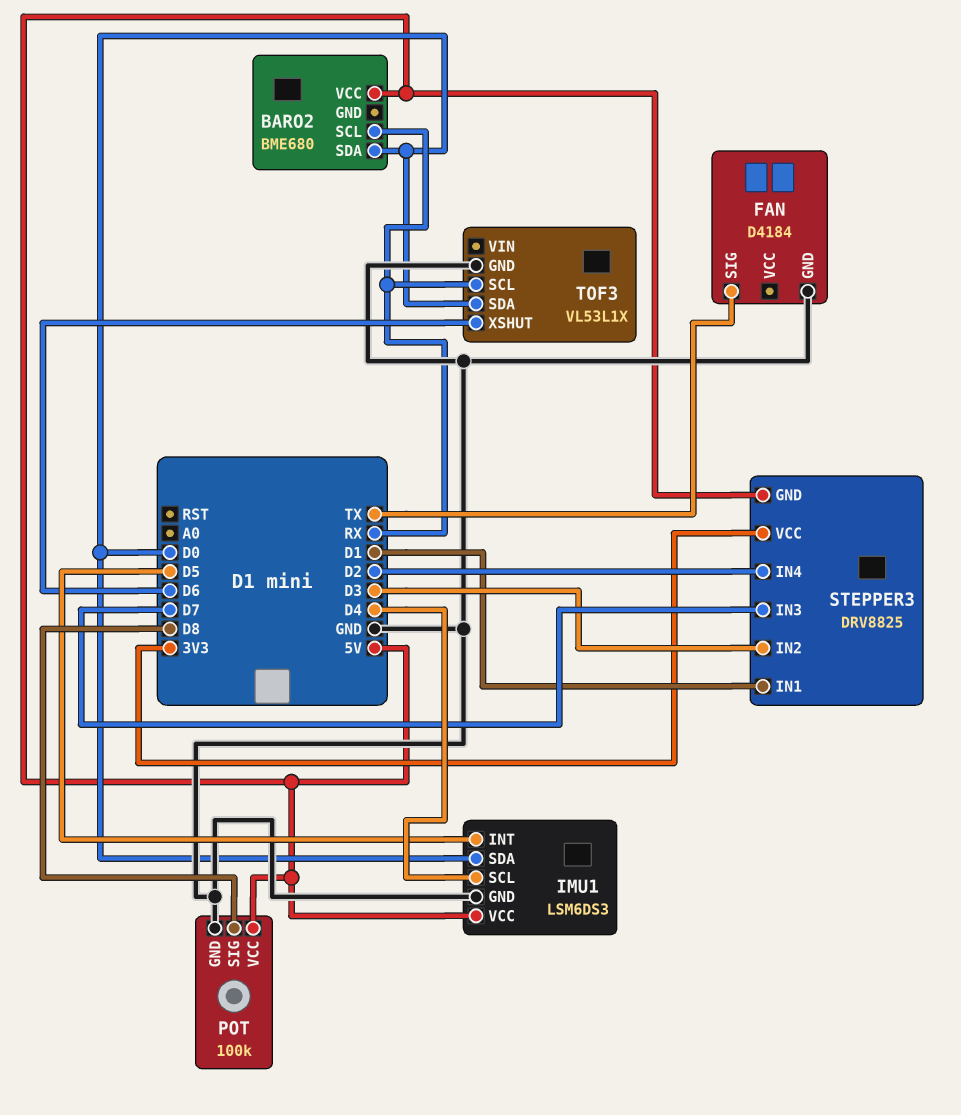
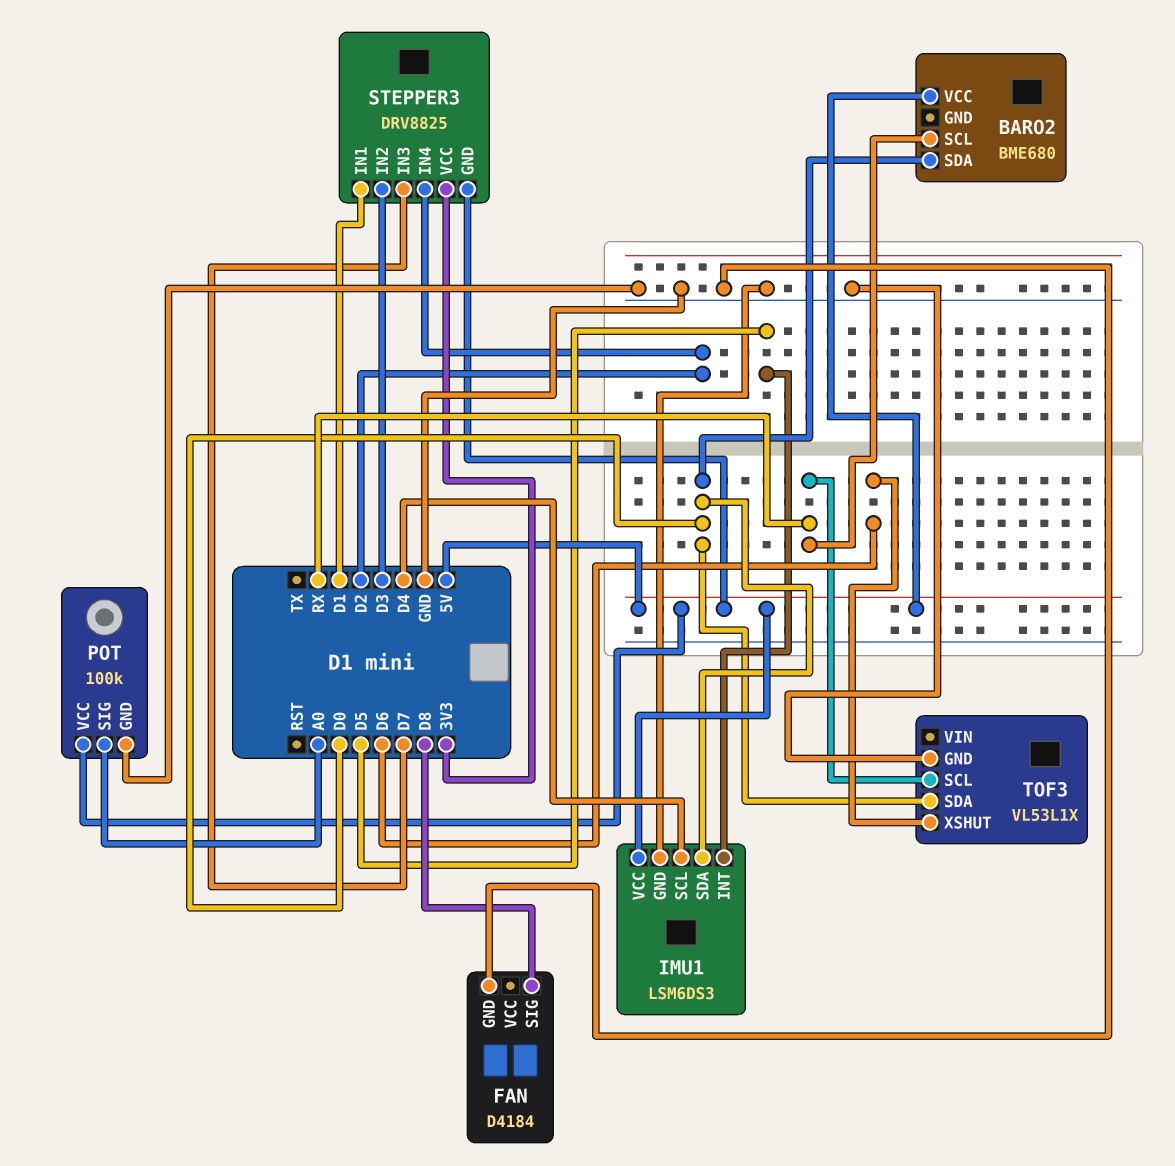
FAN pin SIG: TX -> D8
POT pin SIG: D8 -> A0

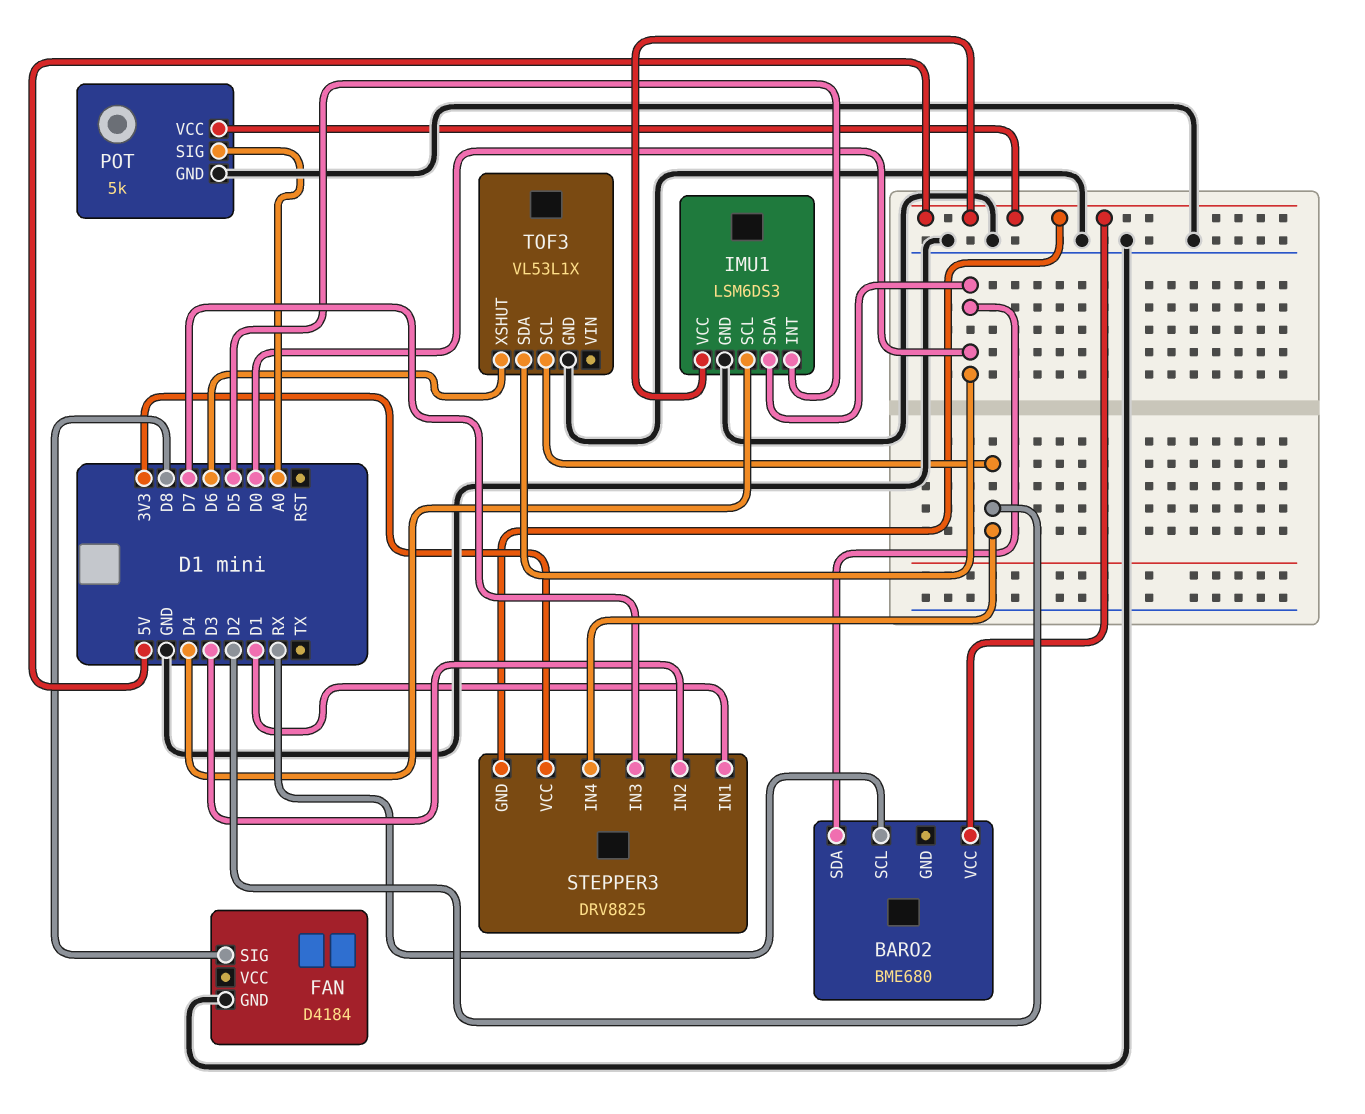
POT: 100k -> 5k
TOF3 pin SCL: RX -> D2

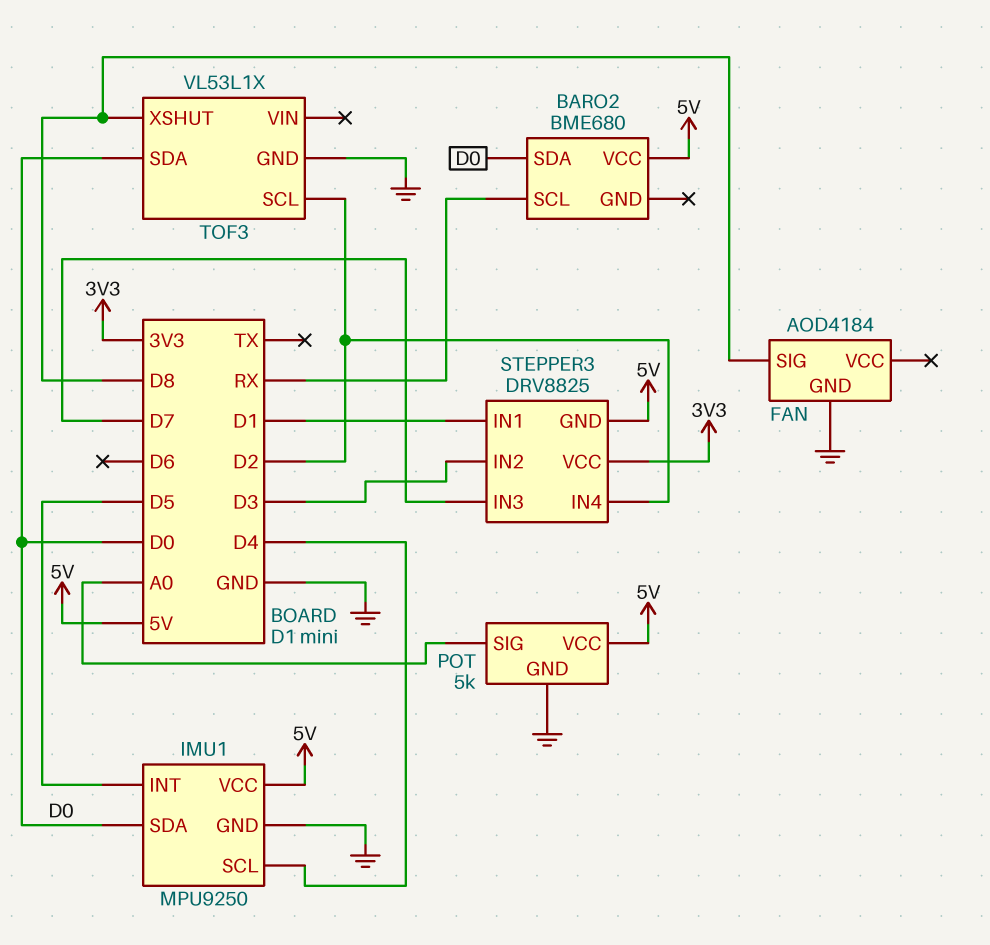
FAN: D4184 -> AOD4184
IMU1: LSM6DS3 -> MPU9250
TOF3 pin XSHUT: D6 -> D8

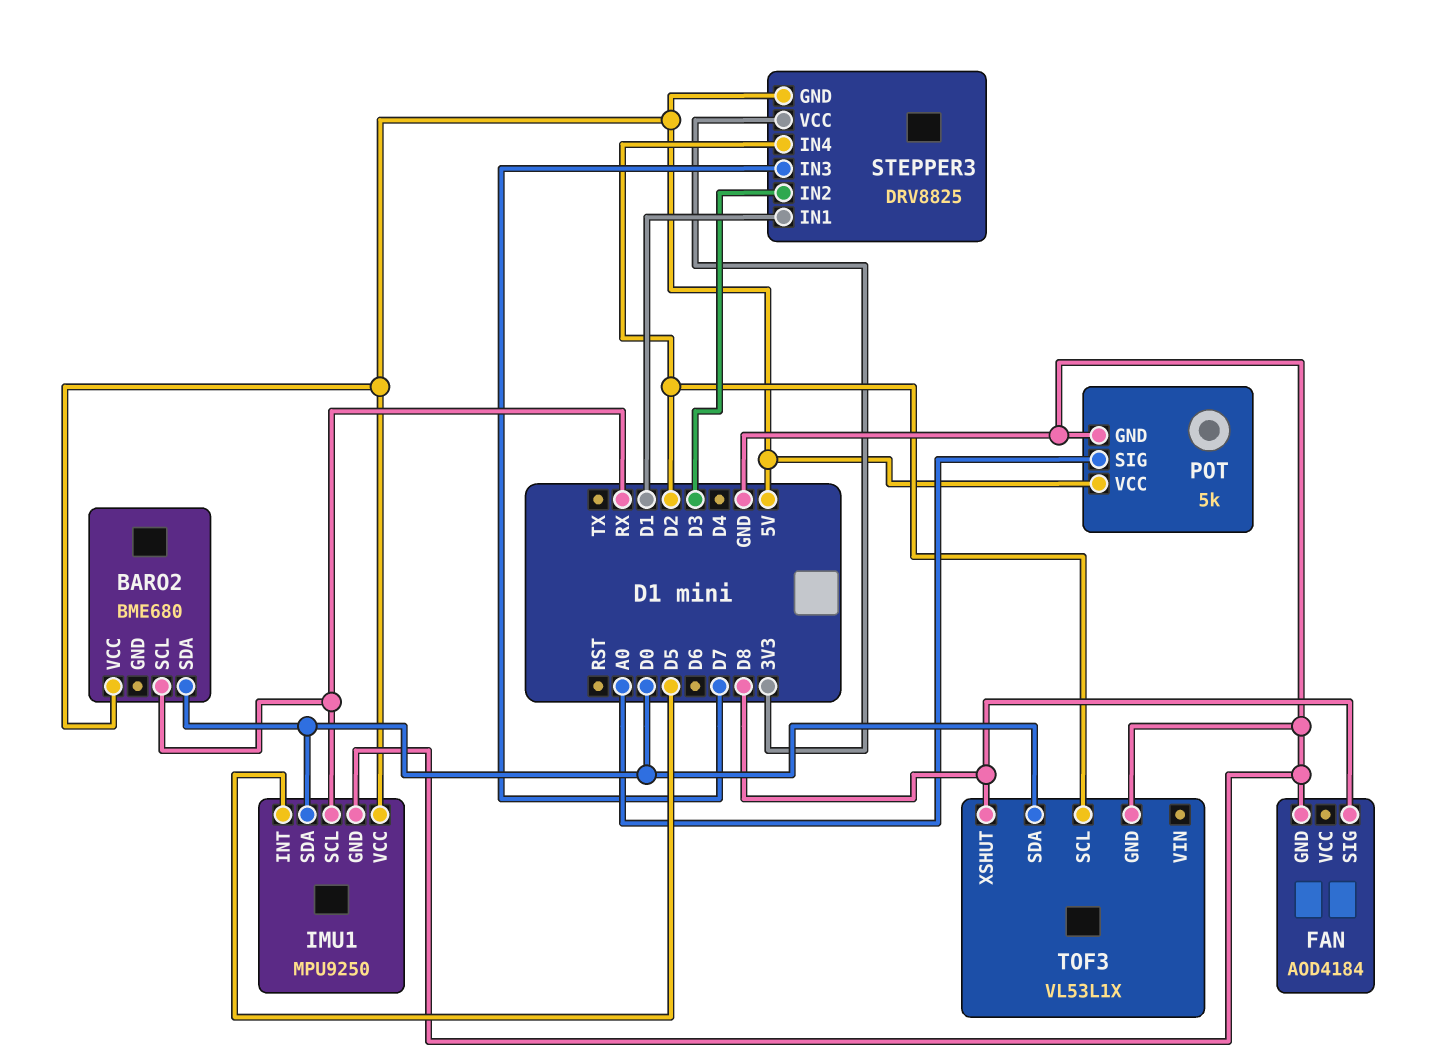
IMU1 pin SCL: D4 -> RX

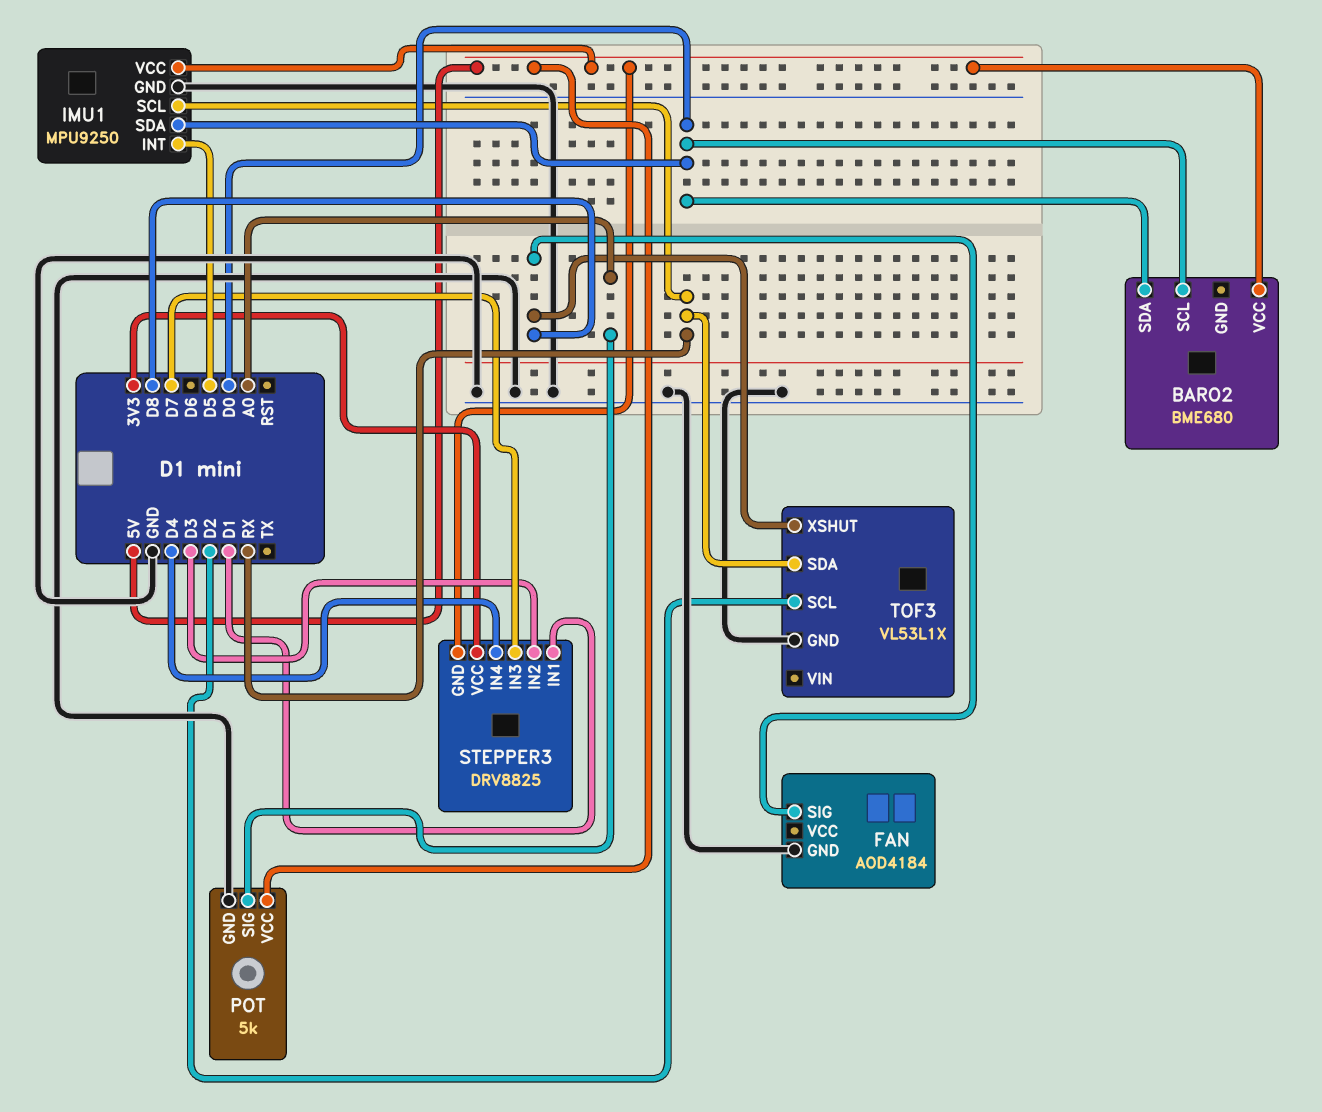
BARO2 pin SCL: RX -> D0
STEPPER3 pin IN4: D2 -> D4
TOF3 pin SDA: D0 -> RX

